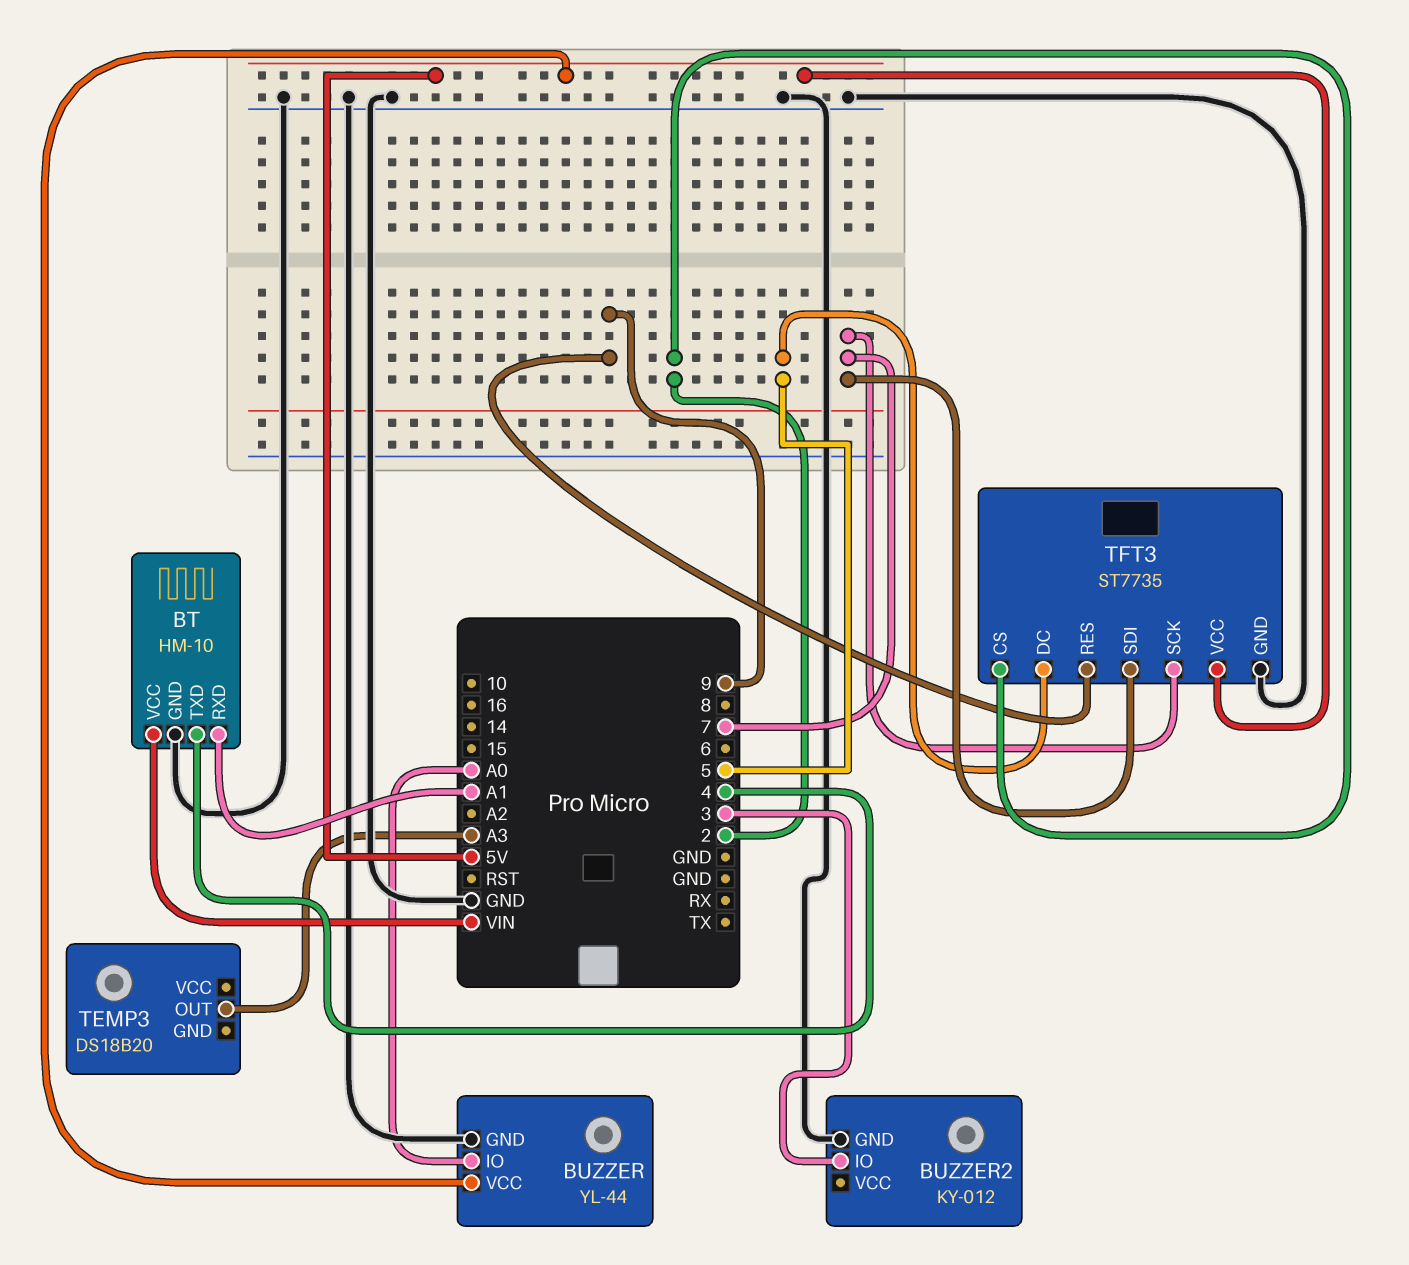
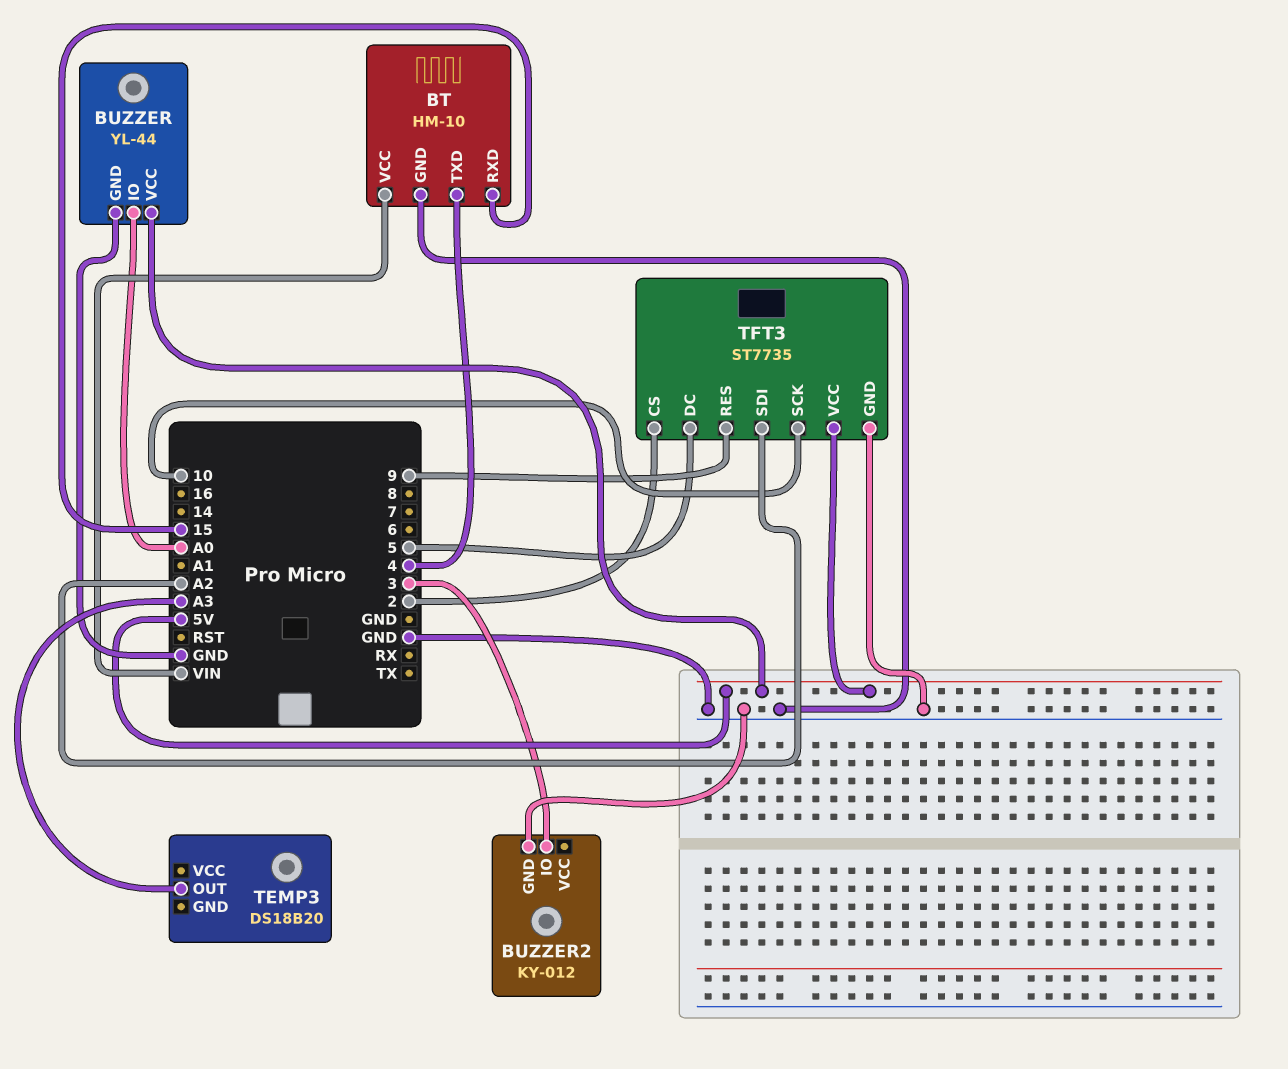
BT pin RXD: A1 -> 15
TFT3 pin SCK: 7 -> 10
TFT3 pin SDI: 7 -> A2

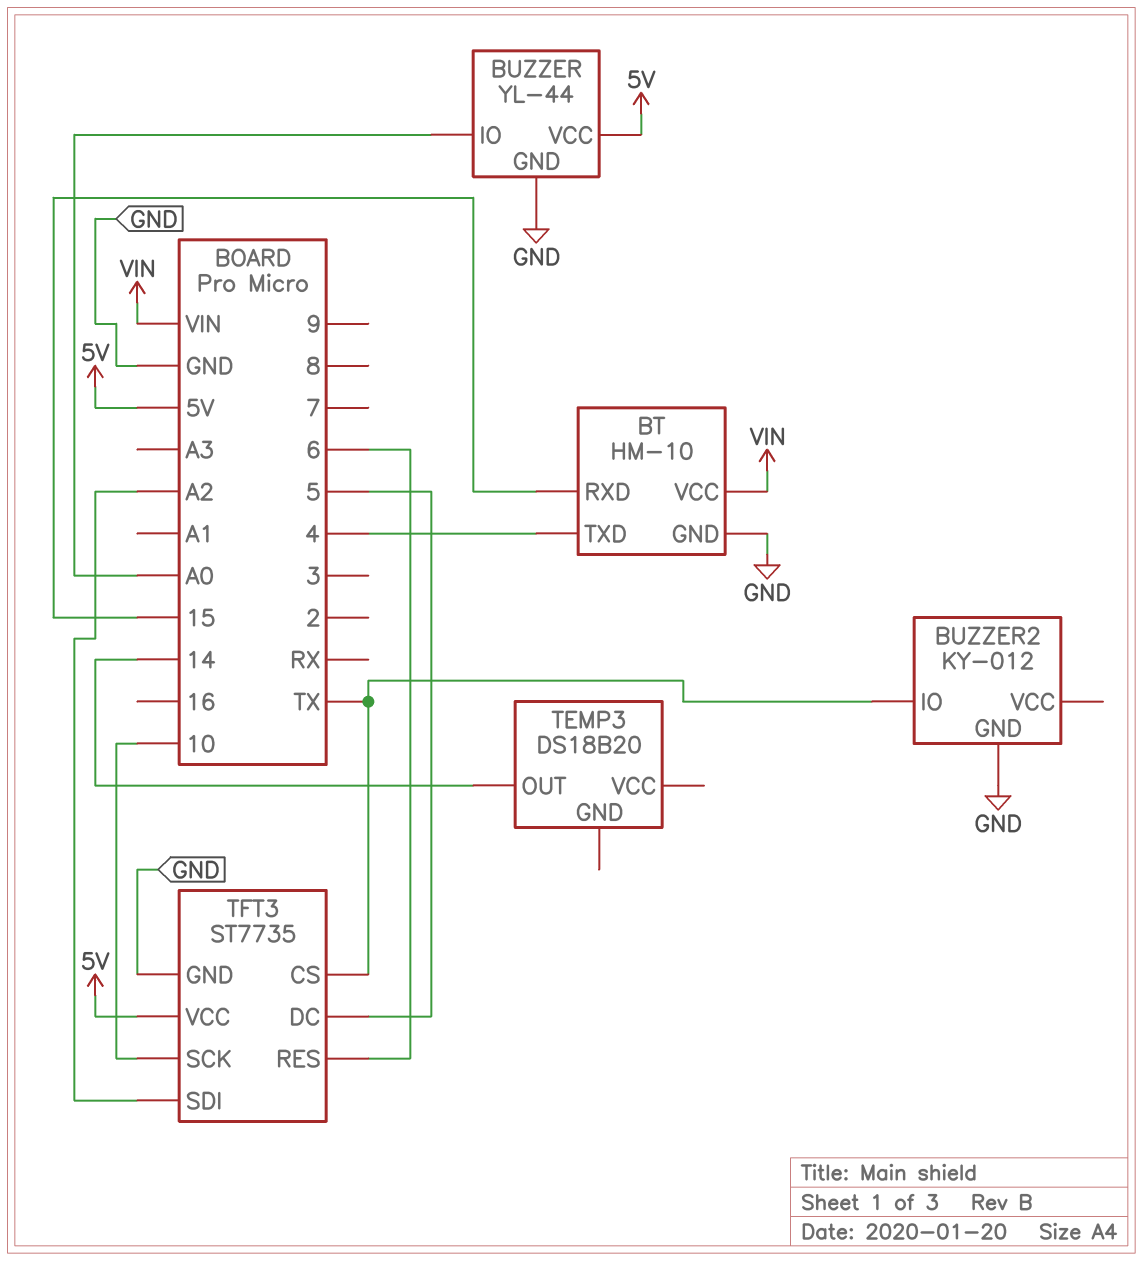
BUZZER2 pin IO: 3 -> TX
TEMP3 pin OUT: A3 -> 14
TFT3 pin CS: 2 -> TX
TFT3 pin RES: 9 -> 6

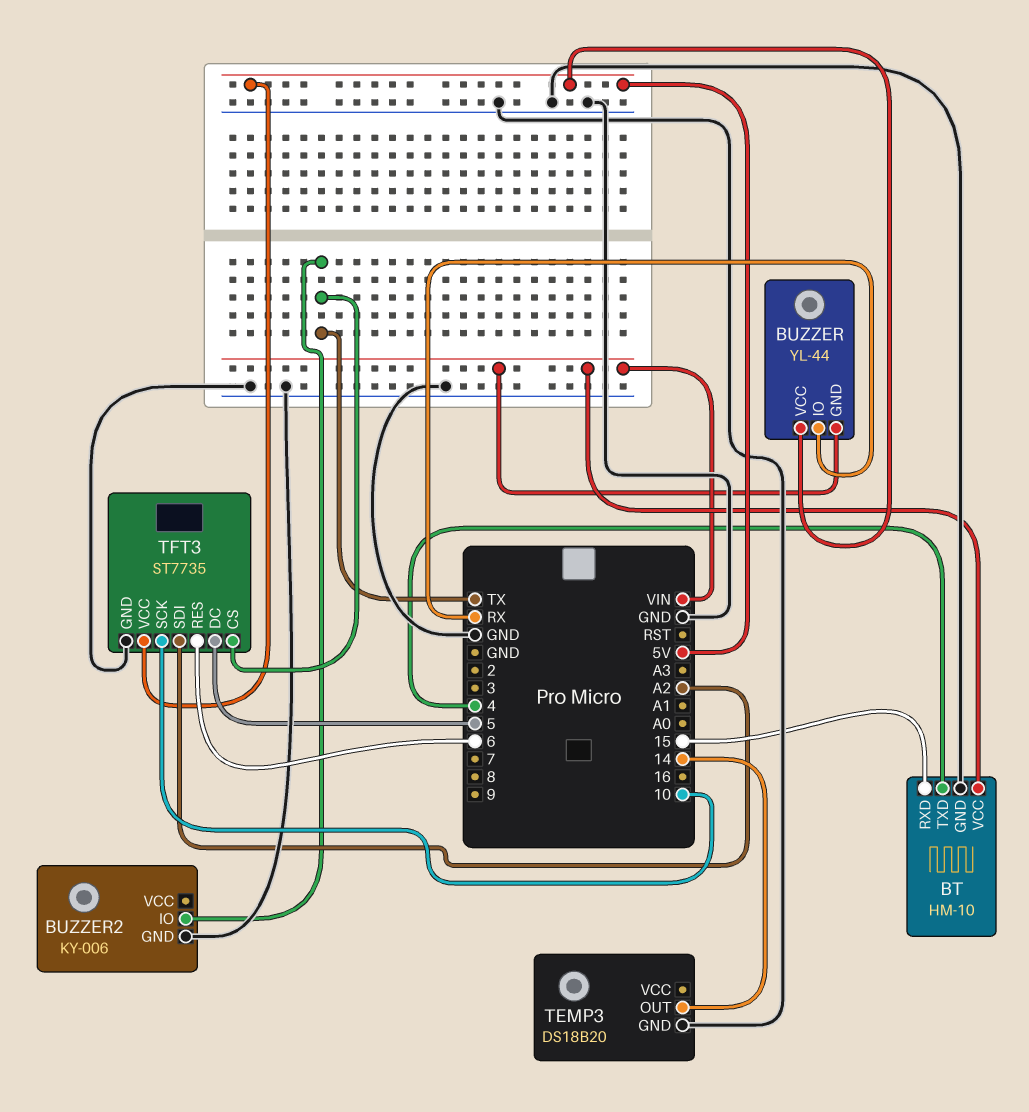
BUZZER pin GND: GND -> VIN
BUZZER pin IO: A0 -> RX
BUZZER2: KY-012 -> KY-006
TEMP3 pin GND: none -> GND

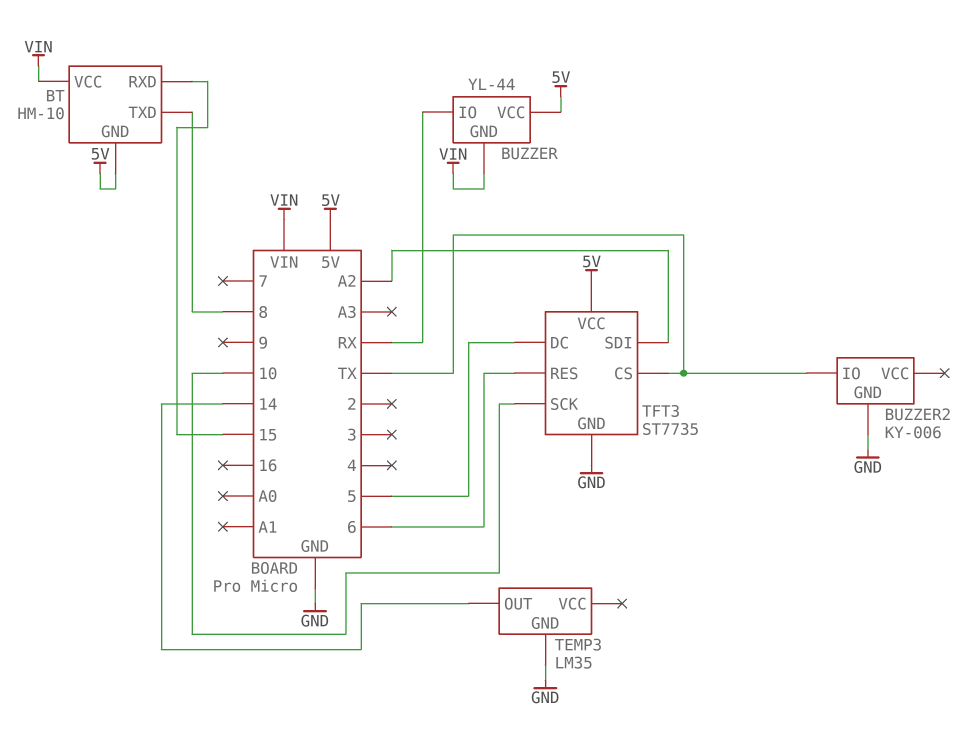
BT pin GND: GND -> 5V
BT pin TXD: 4 -> 8
TEMP3: DS18B20 -> LM35

